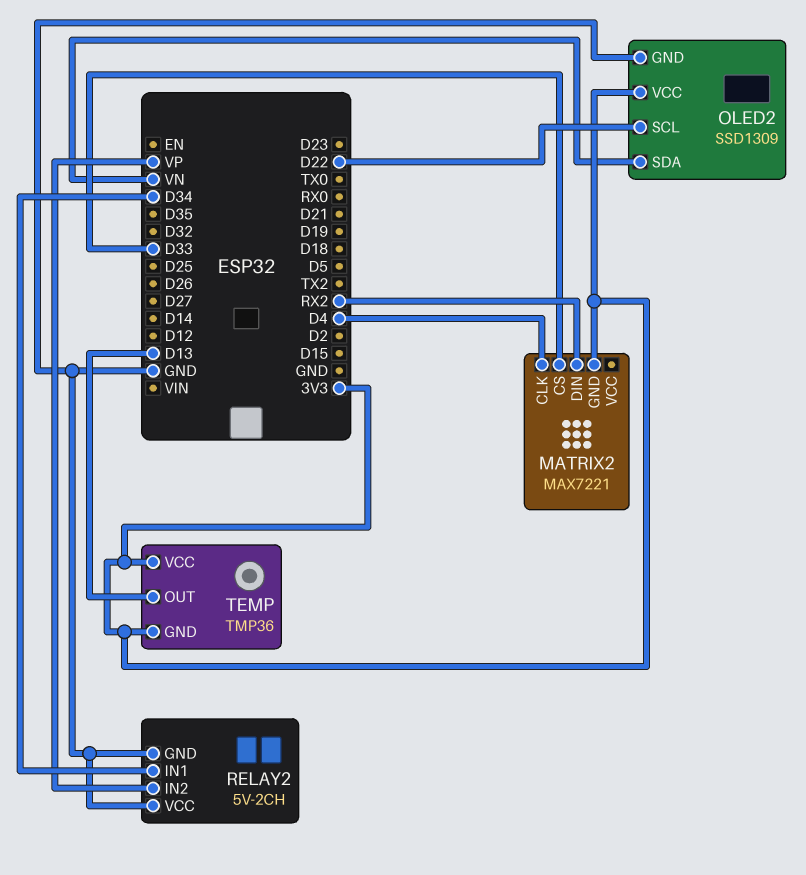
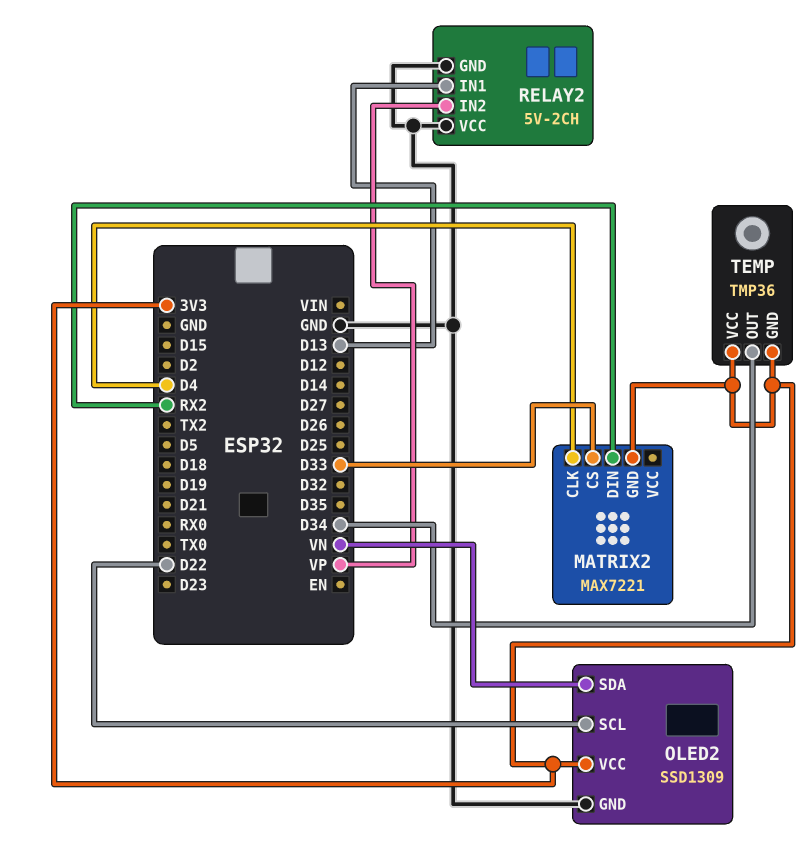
RELAY2 pin IN1: D34 -> D13
TEMP pin OUT: D13 -> D34

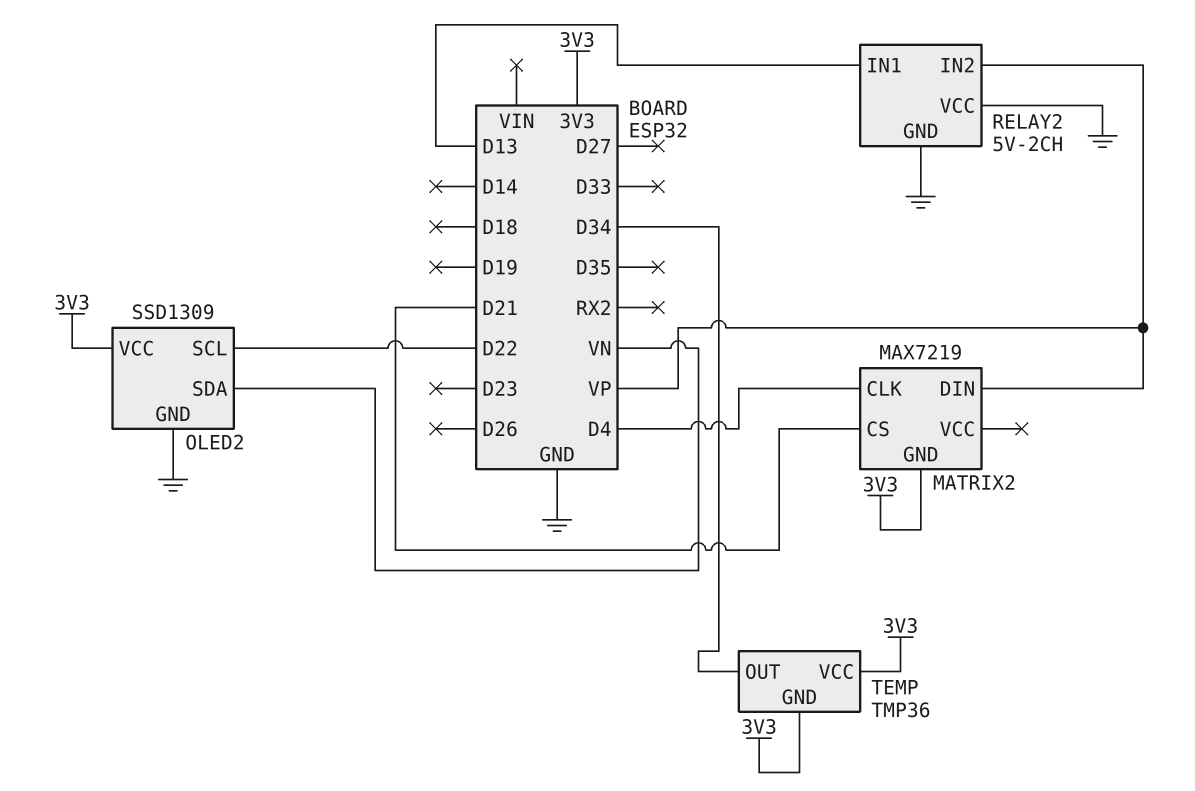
MATRIX2: MAX7221 -> MAX7219
MATRIX2 pin CS: D33 -> D21
MATRIX2 pin DIN: RX2 -> VP

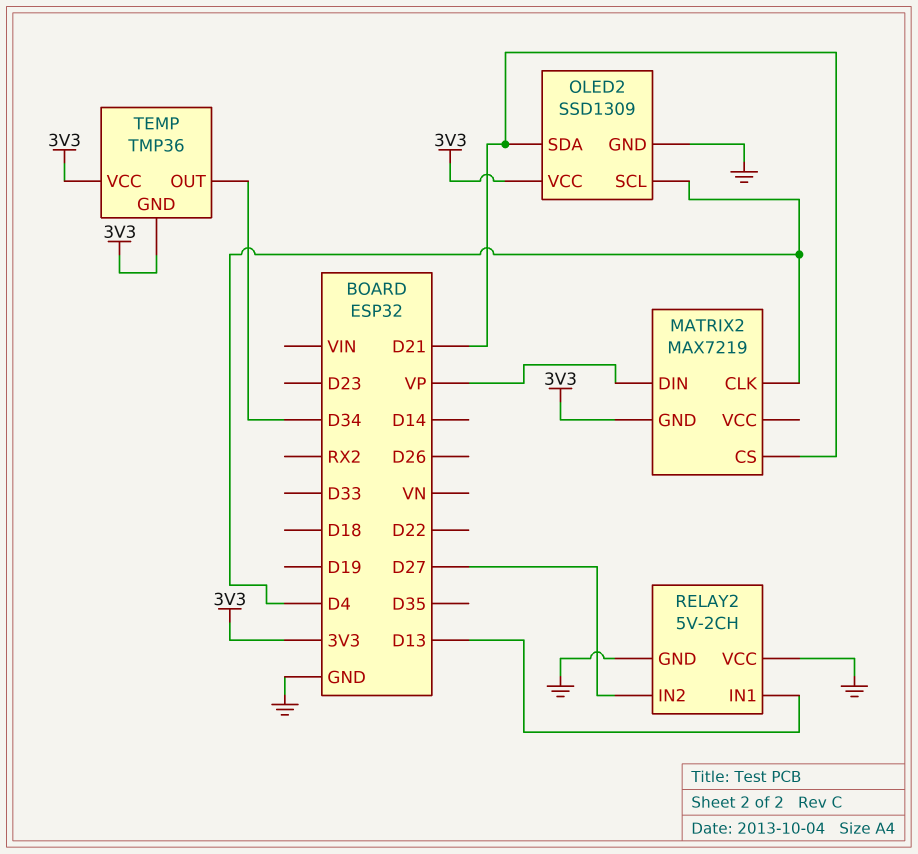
OLED2 pin SCL: D22 -> D4
OLED2 pin SDA: VN -> D21
RELAY2 pin IN2: VP -> D27

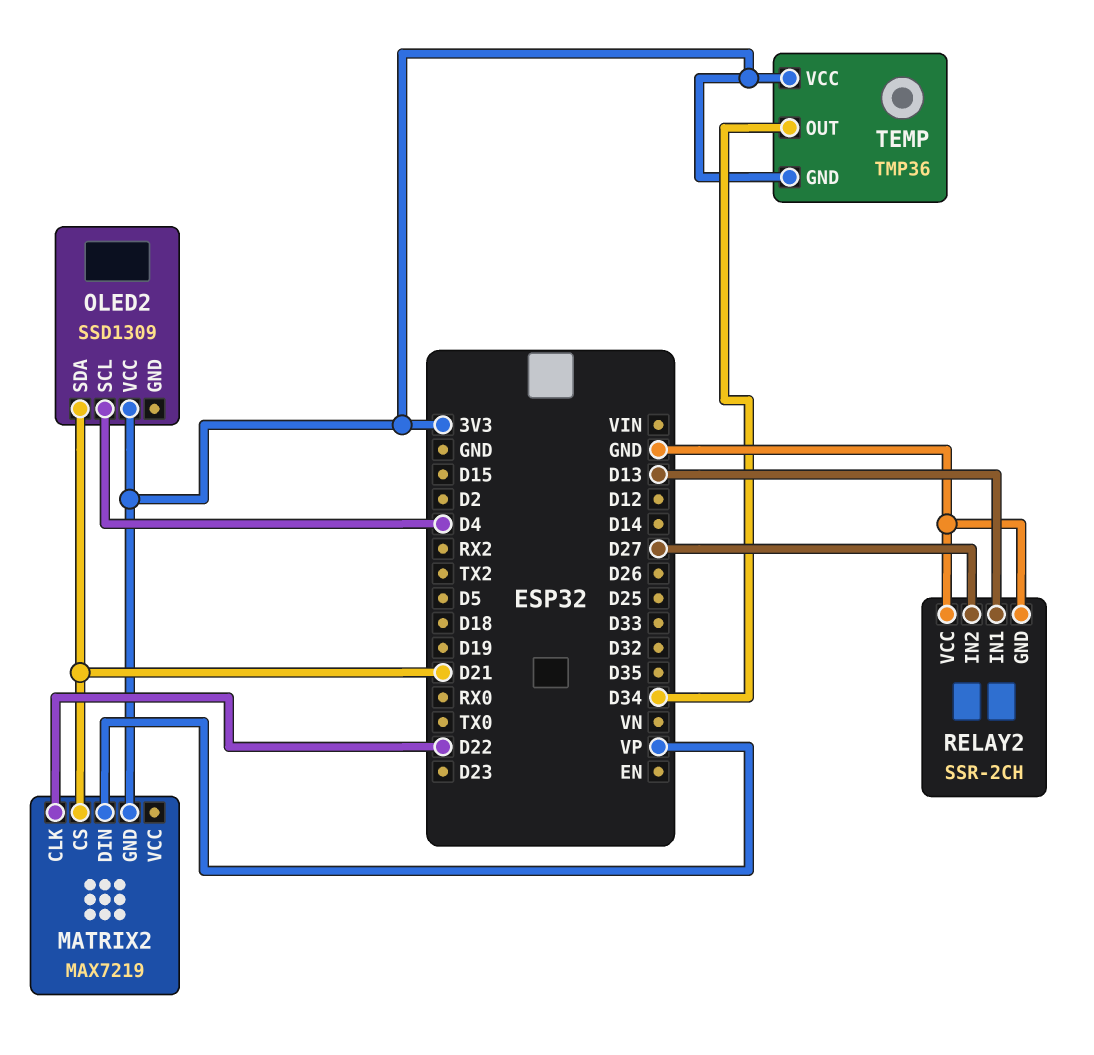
MATRIX2 pin CLK: D4 -> D22
OLED2 pin GND: GND -> none
RELAY2: 5V-2CH -> SSR-2CH

